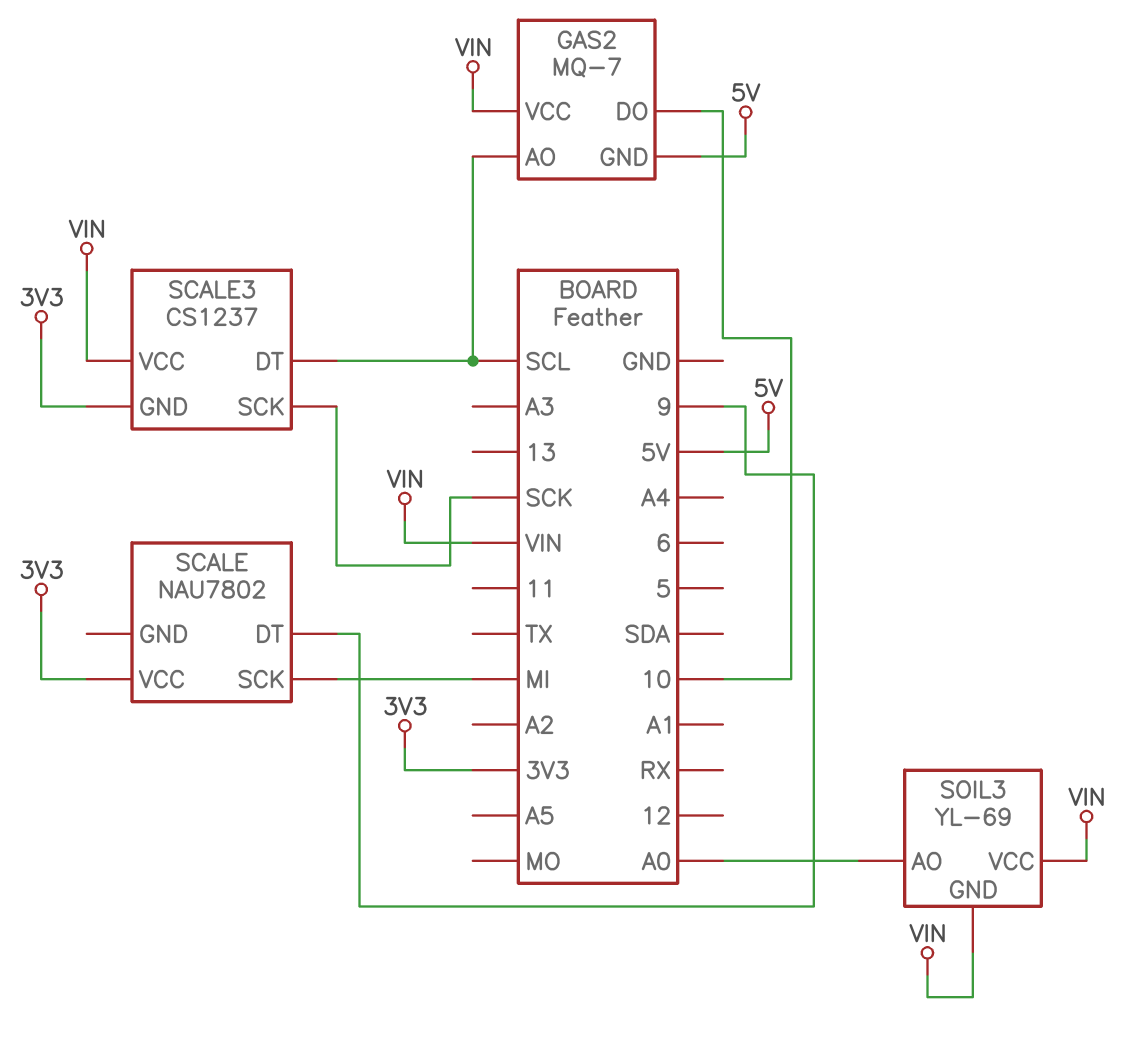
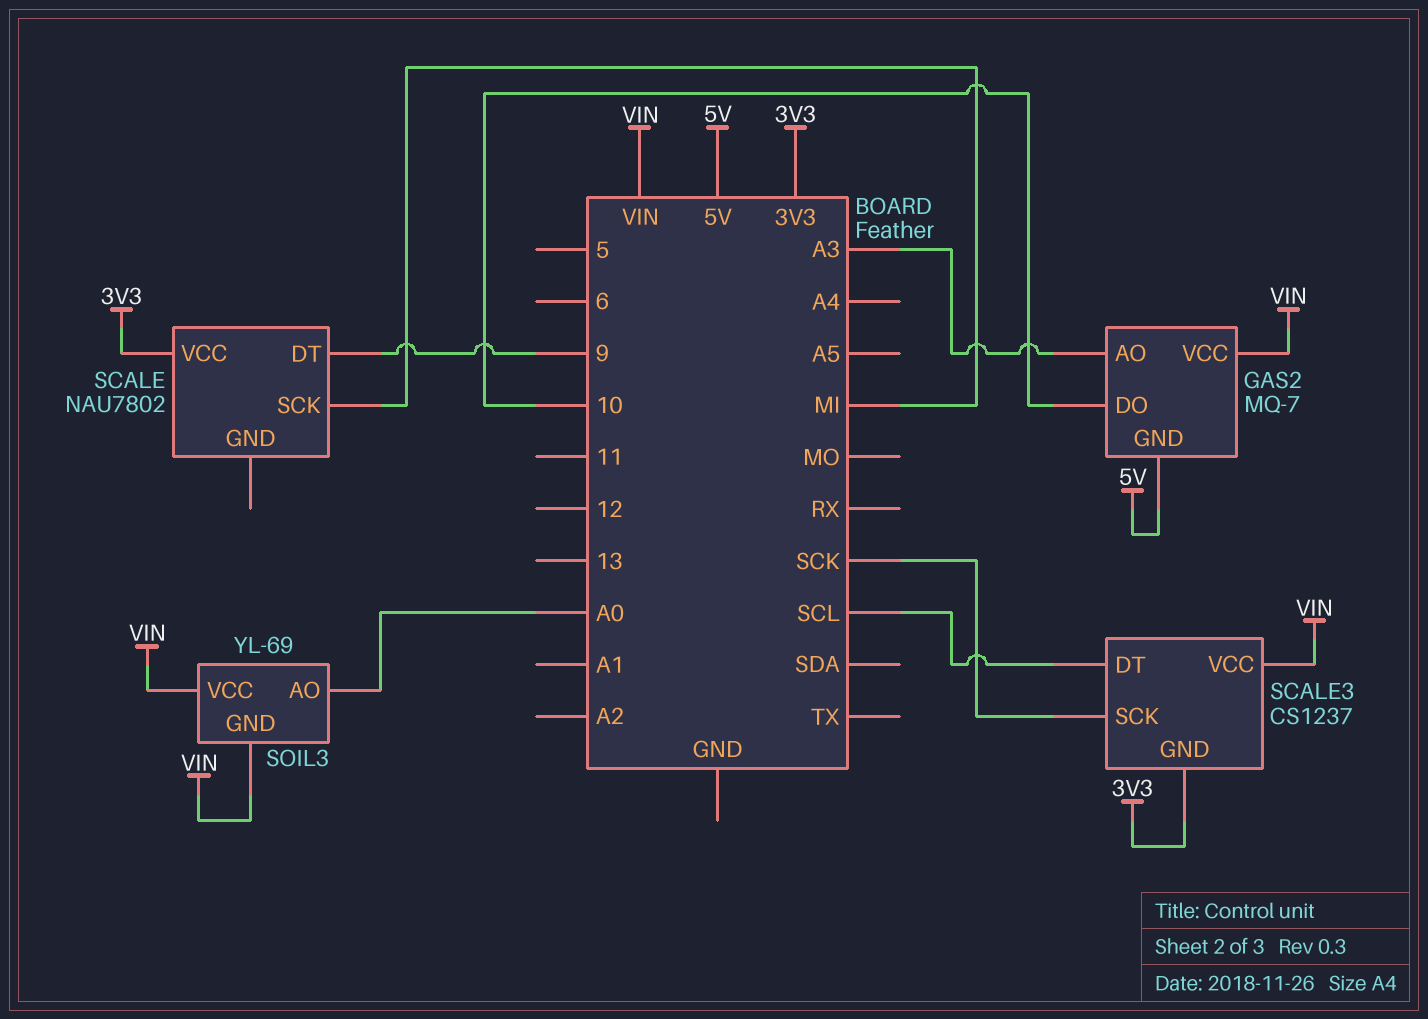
GAS2 pin AO: SCL -> A3

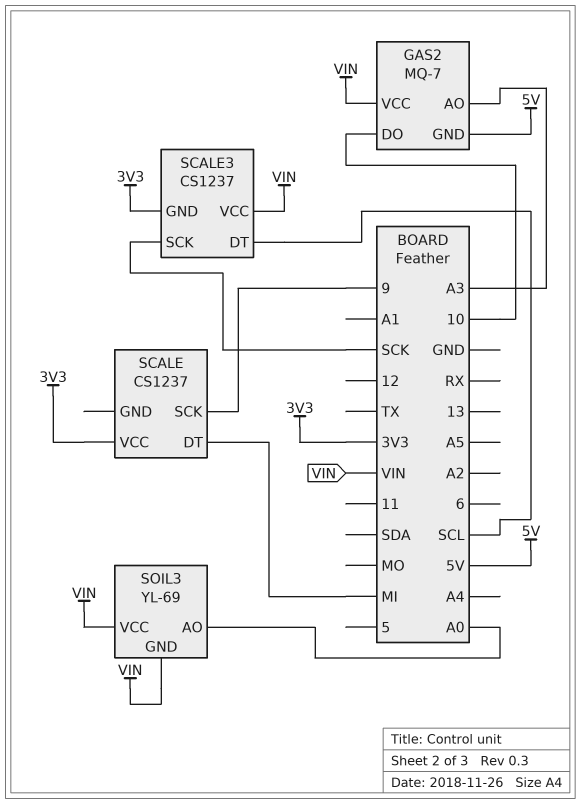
SCALE: NAU7802 -> CS1237
SCALE pin DT: 9 -> MI
SCALE pin SCK: MI -> 9

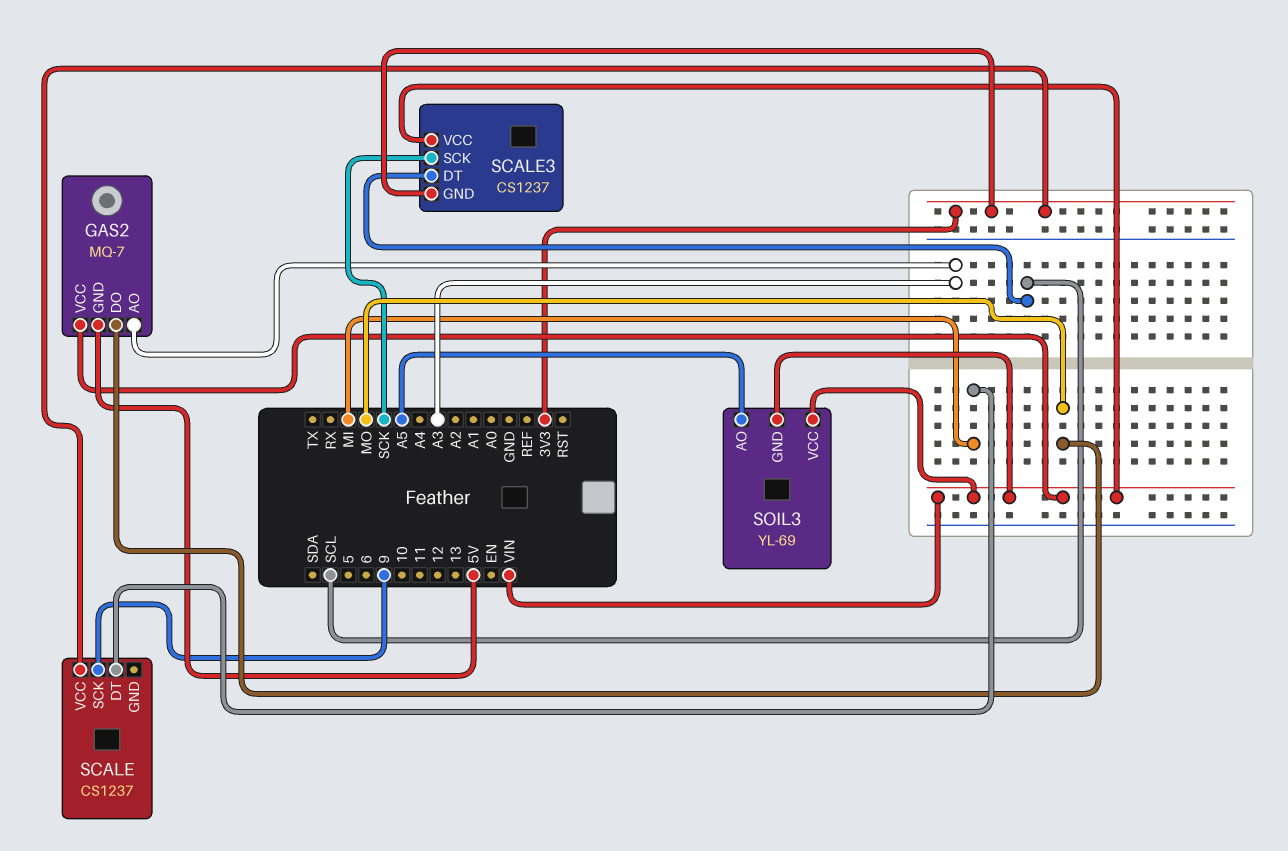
GAS2 pin DO: 10 -> MO
SOIL3 pin AO: A0 -> A5

